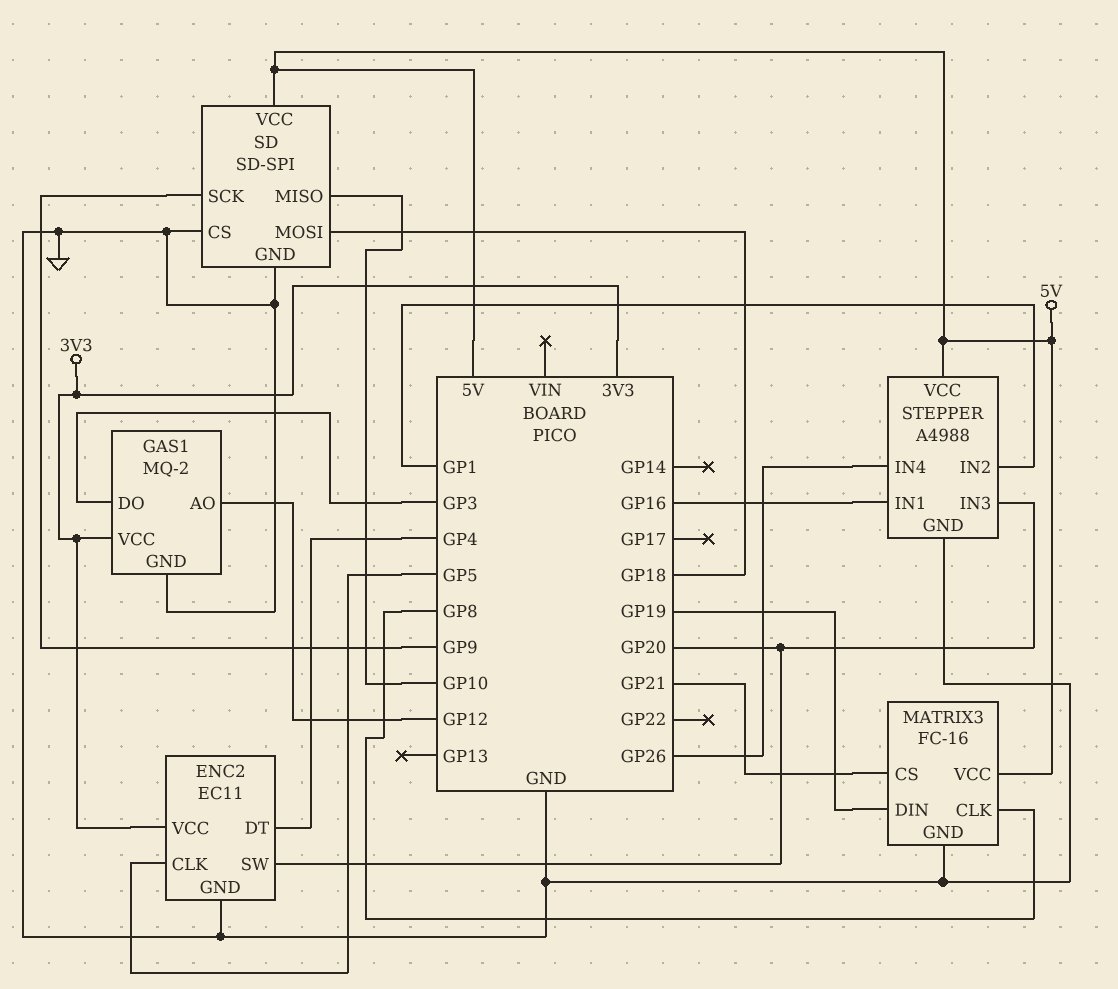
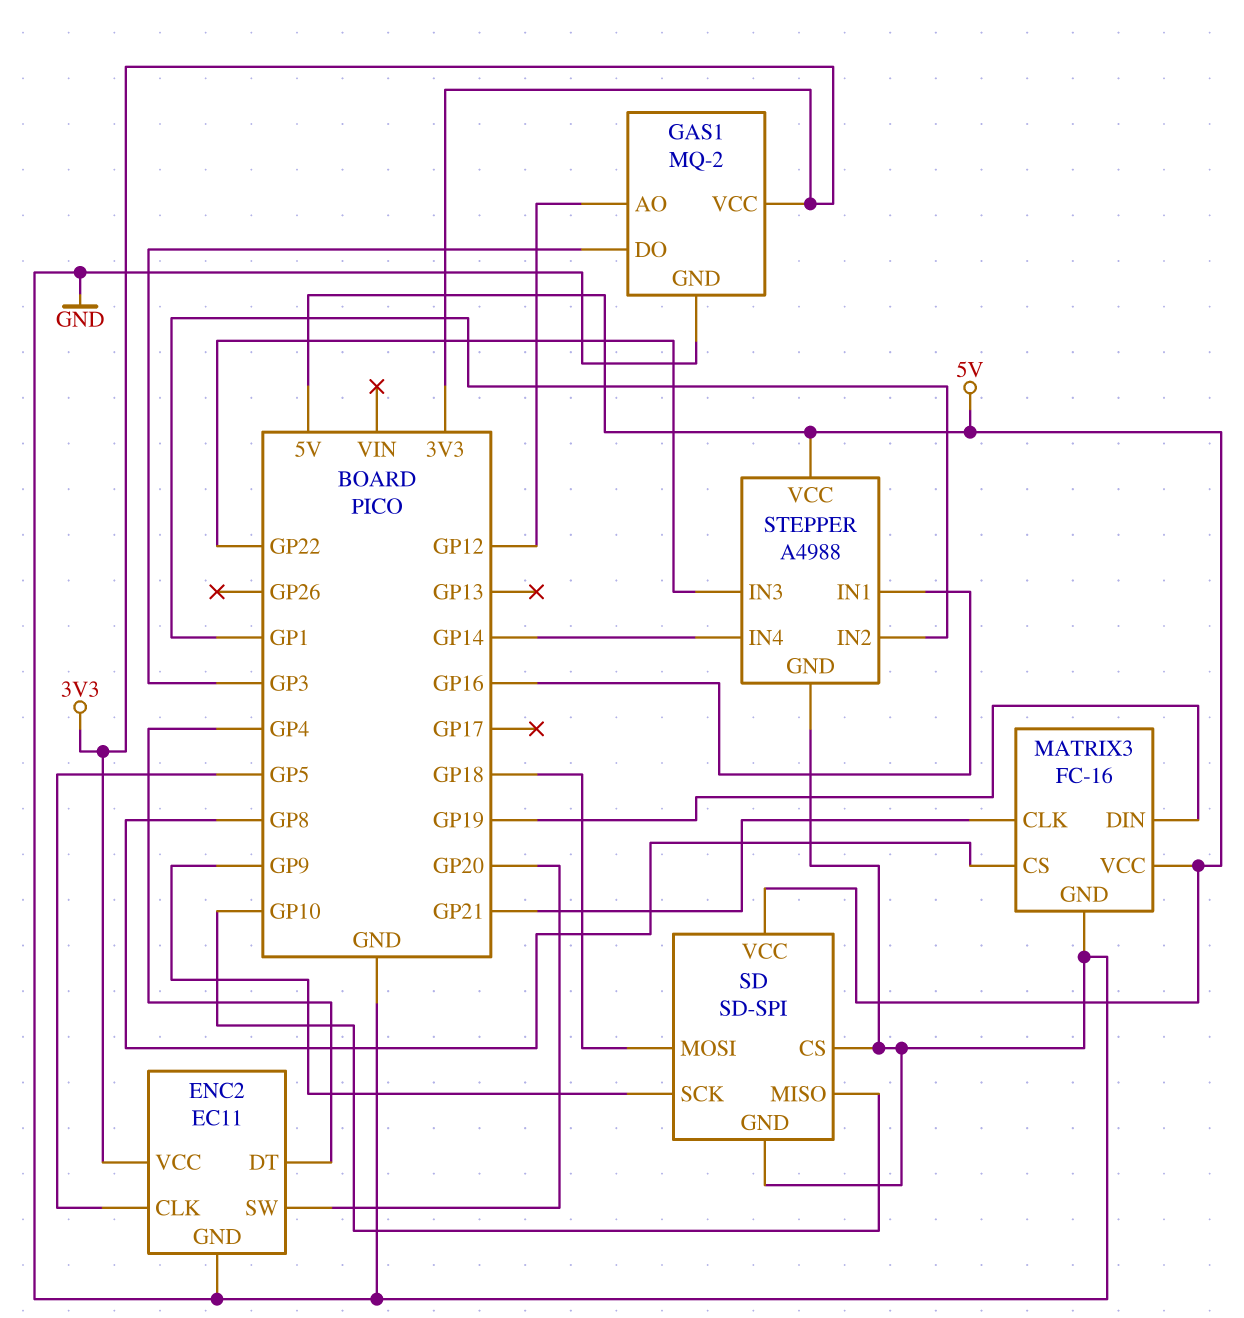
MATRIX3 pin CLK: GP8 -> GP21
MATRIX3 pin CS: GP21 -> GP8
STEPPER pin IN3: GP20 -> GP22
STEPPER pin IN4: GP26 -> GP14

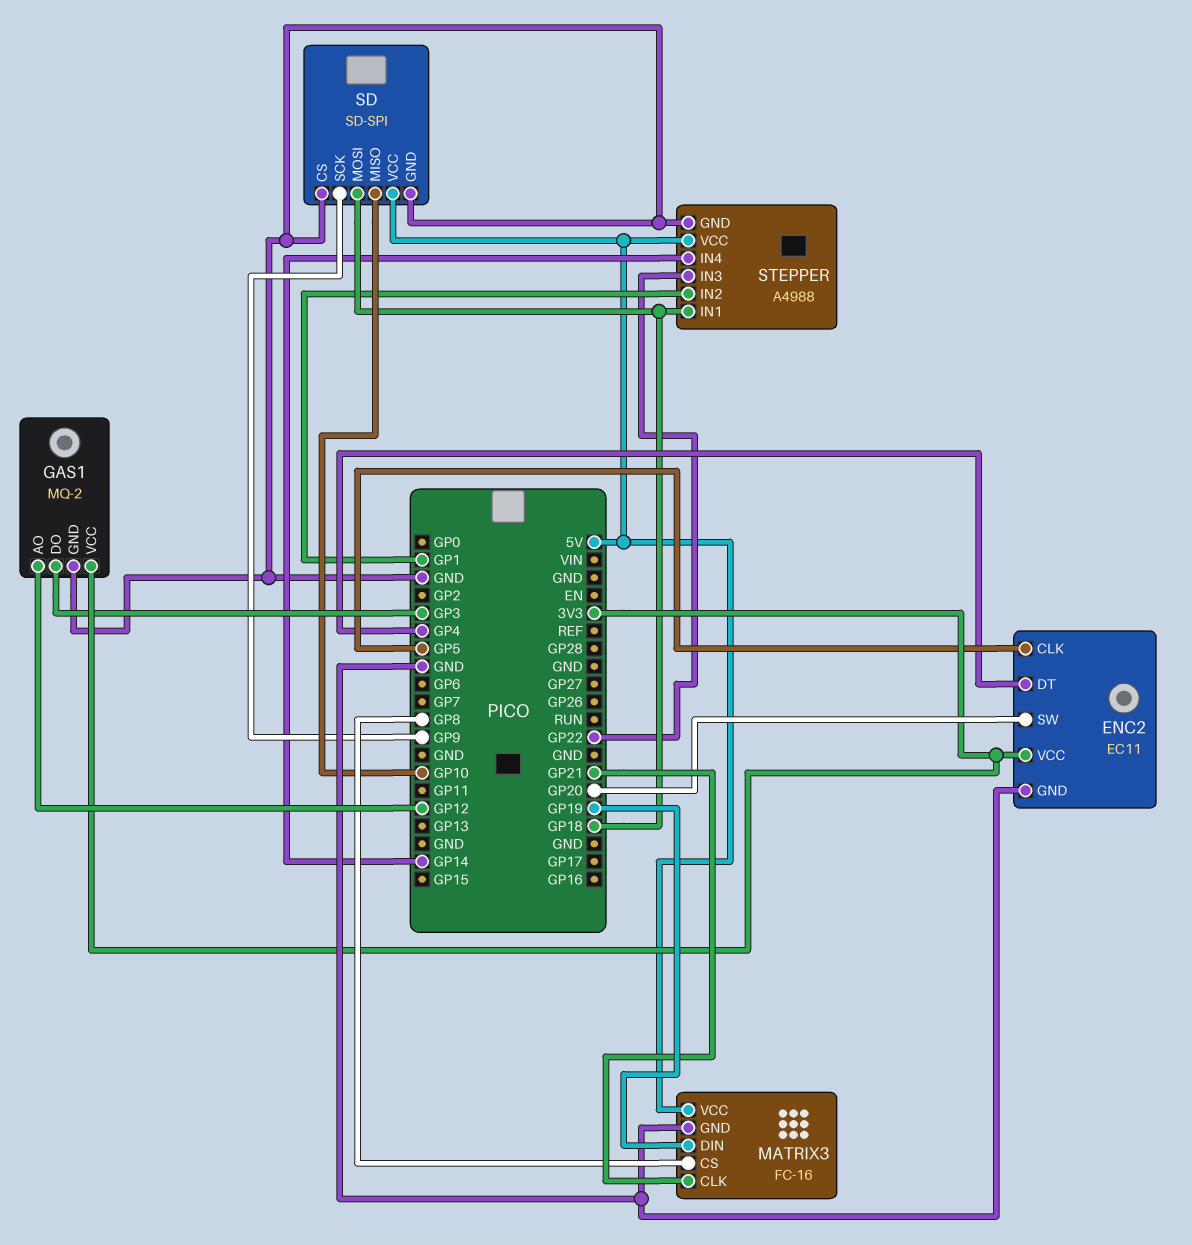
STEPPER pin IN1: GP16 -> GP18

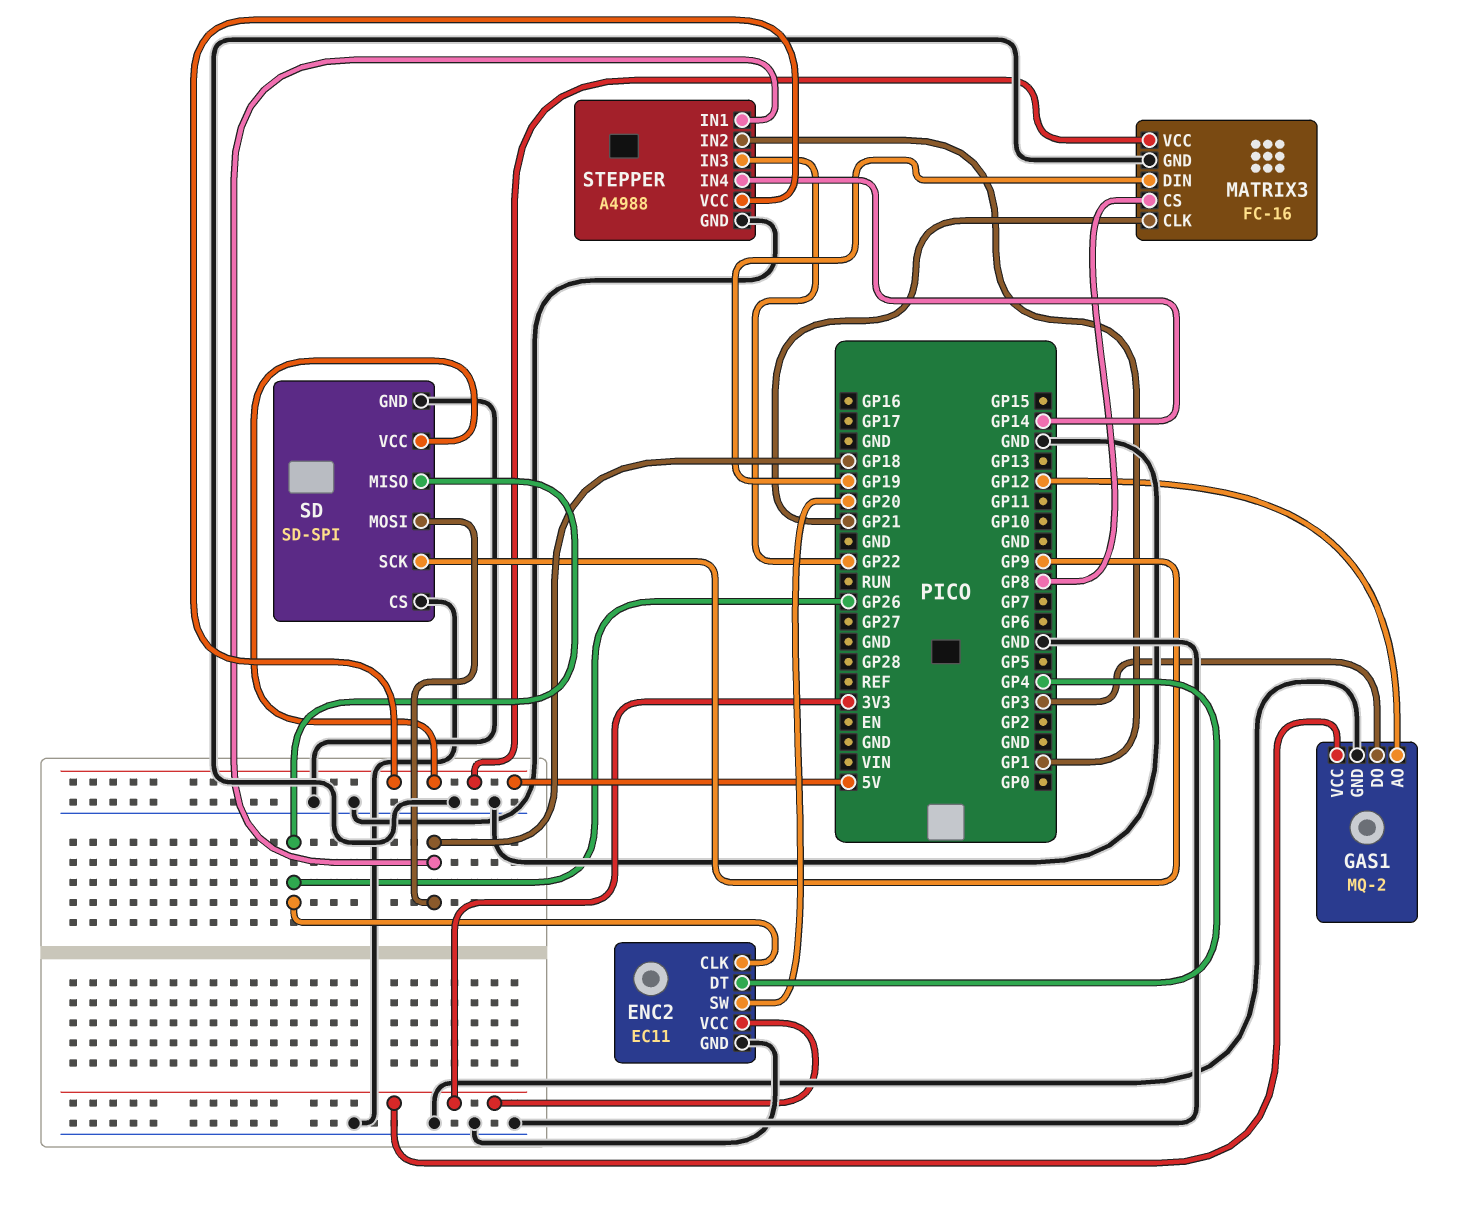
ENC2 pin CLK: GP5 -> GP26
SD pin MISO: GP10 -> GP26

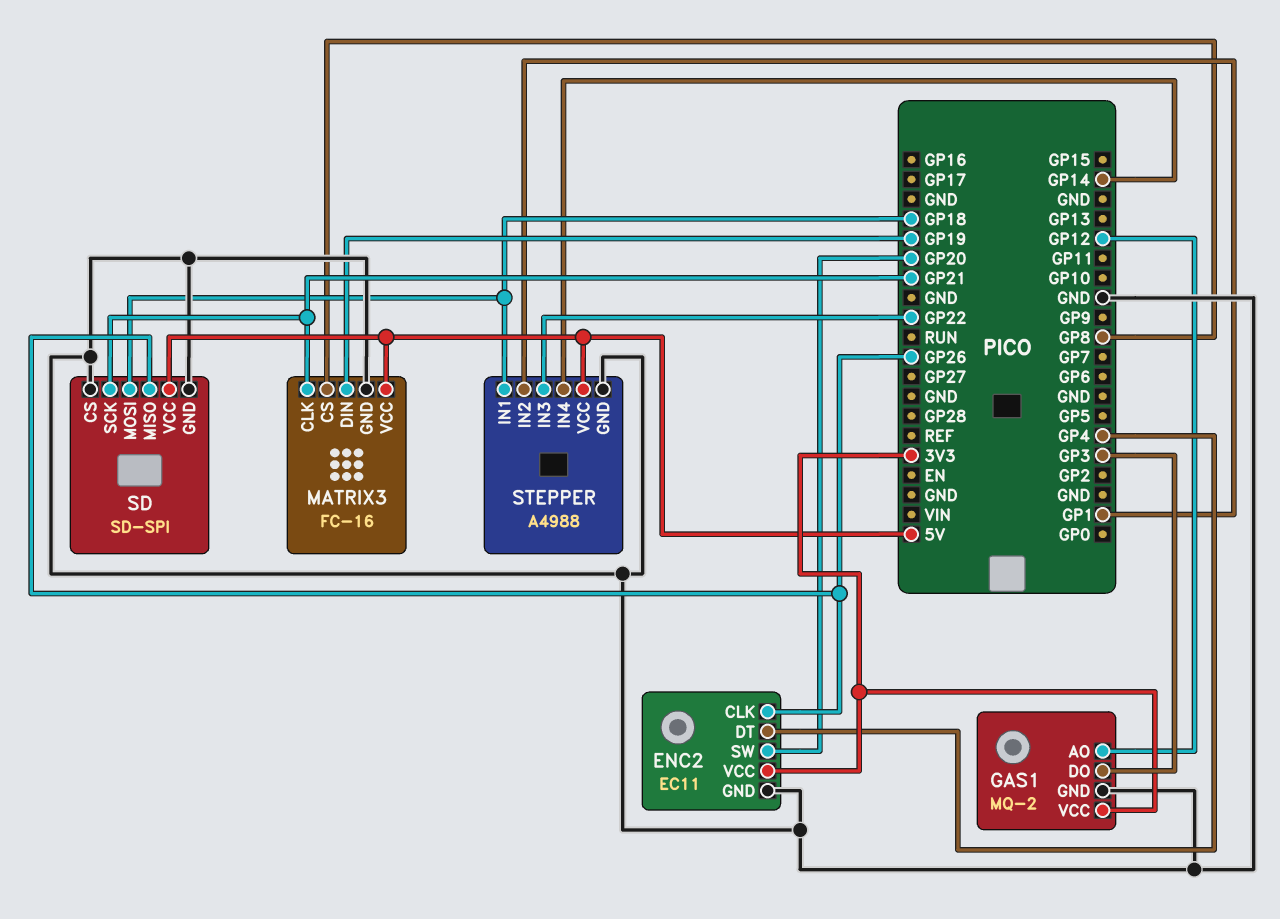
SD pin SCK: GP9 -> GP21

